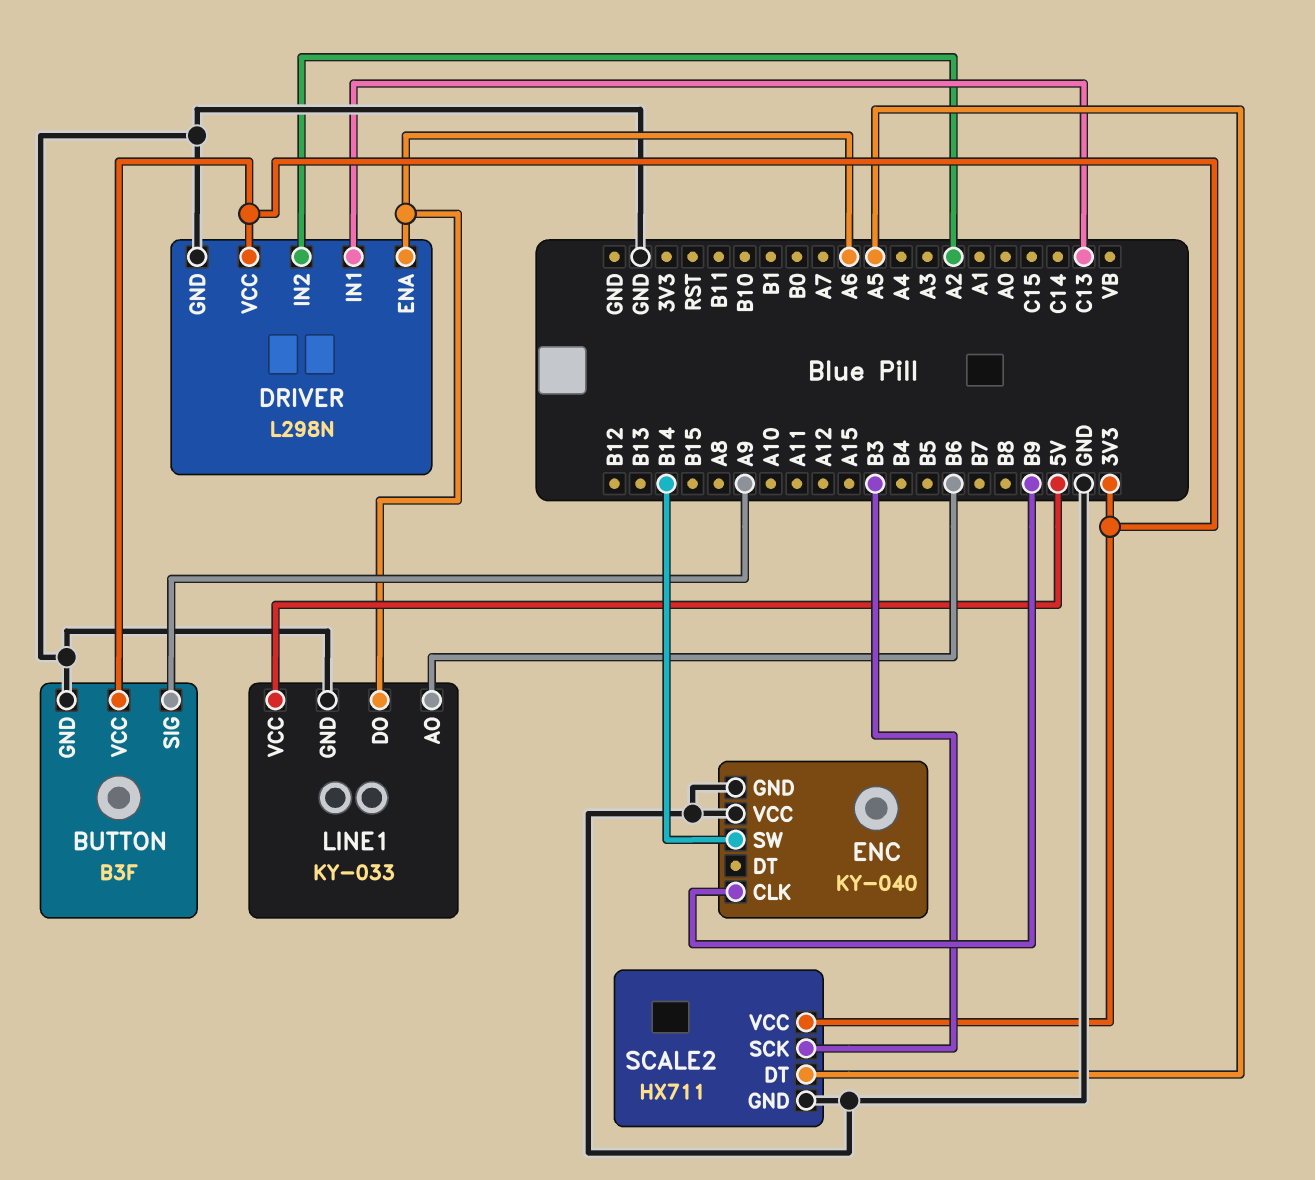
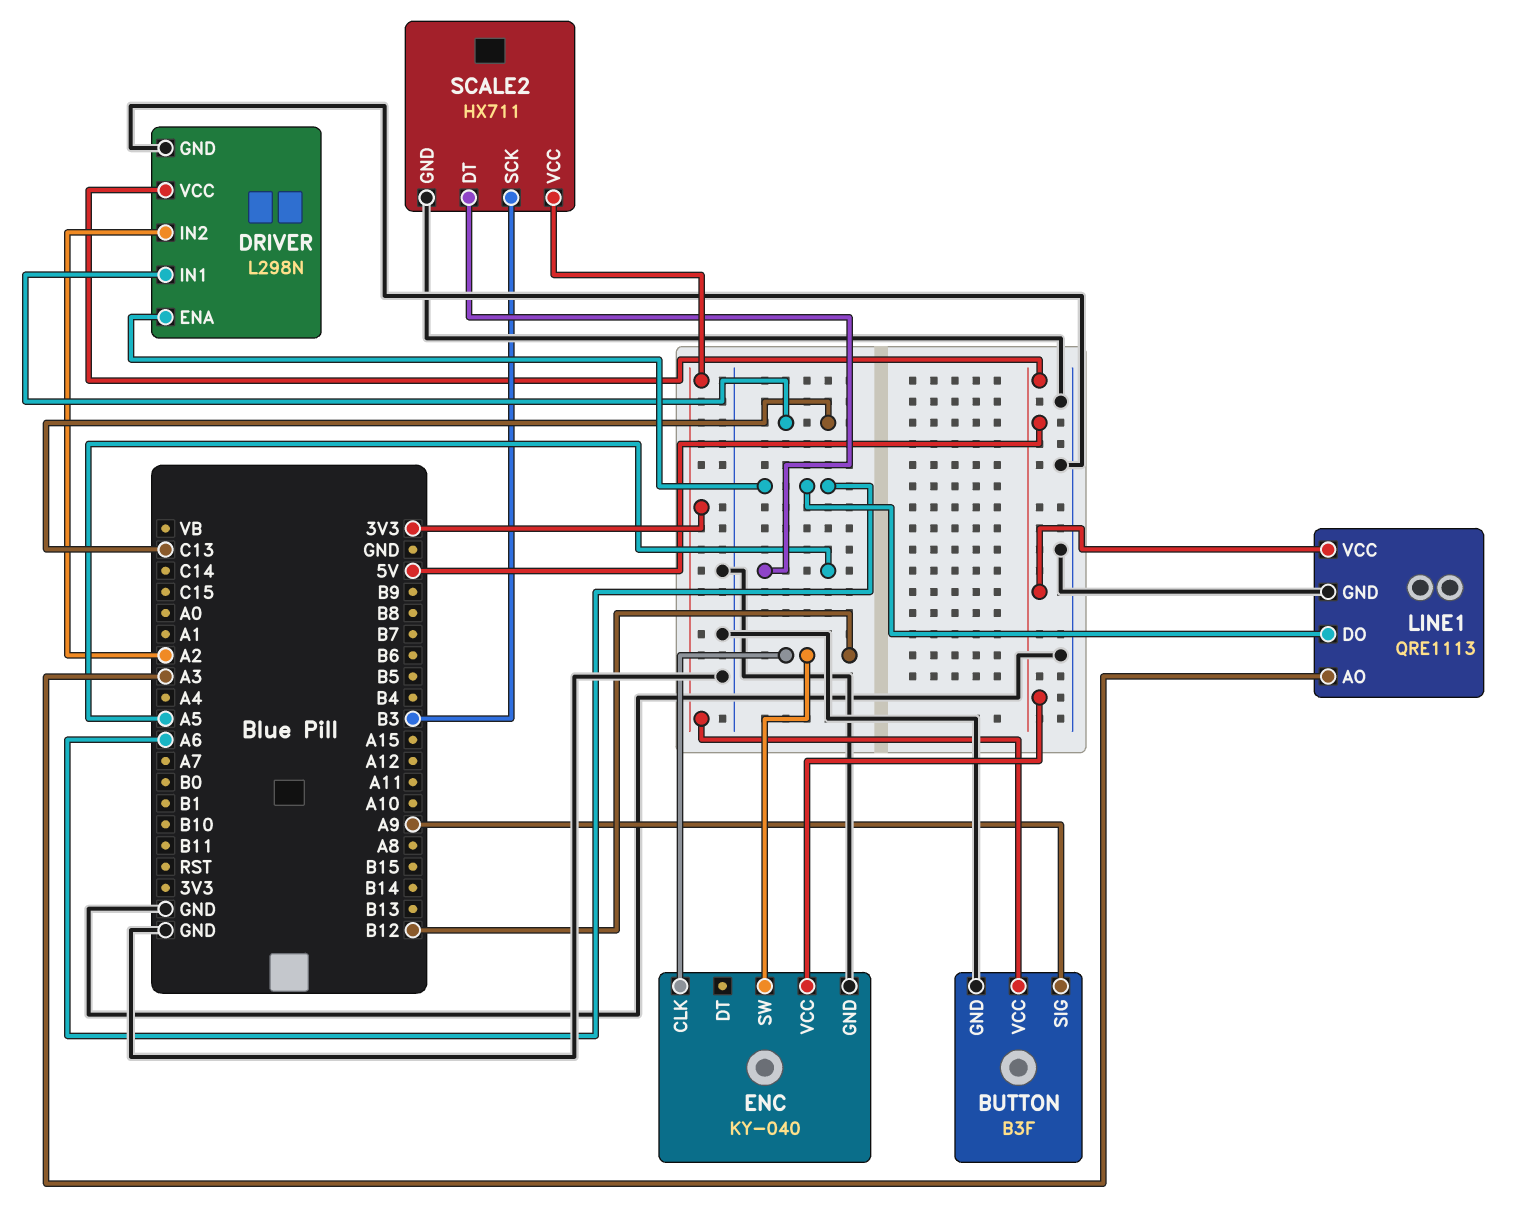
DRIVER pin VCC: 3V3 -> 5V
ENC pin CLK: B9 -> B12
ENC pin SW: B14 -> B12
ENC pin VCC: GND -> 5V
LINE1: KY-033 -> QRE1113
LINE1 pin AO: B6 -> A3

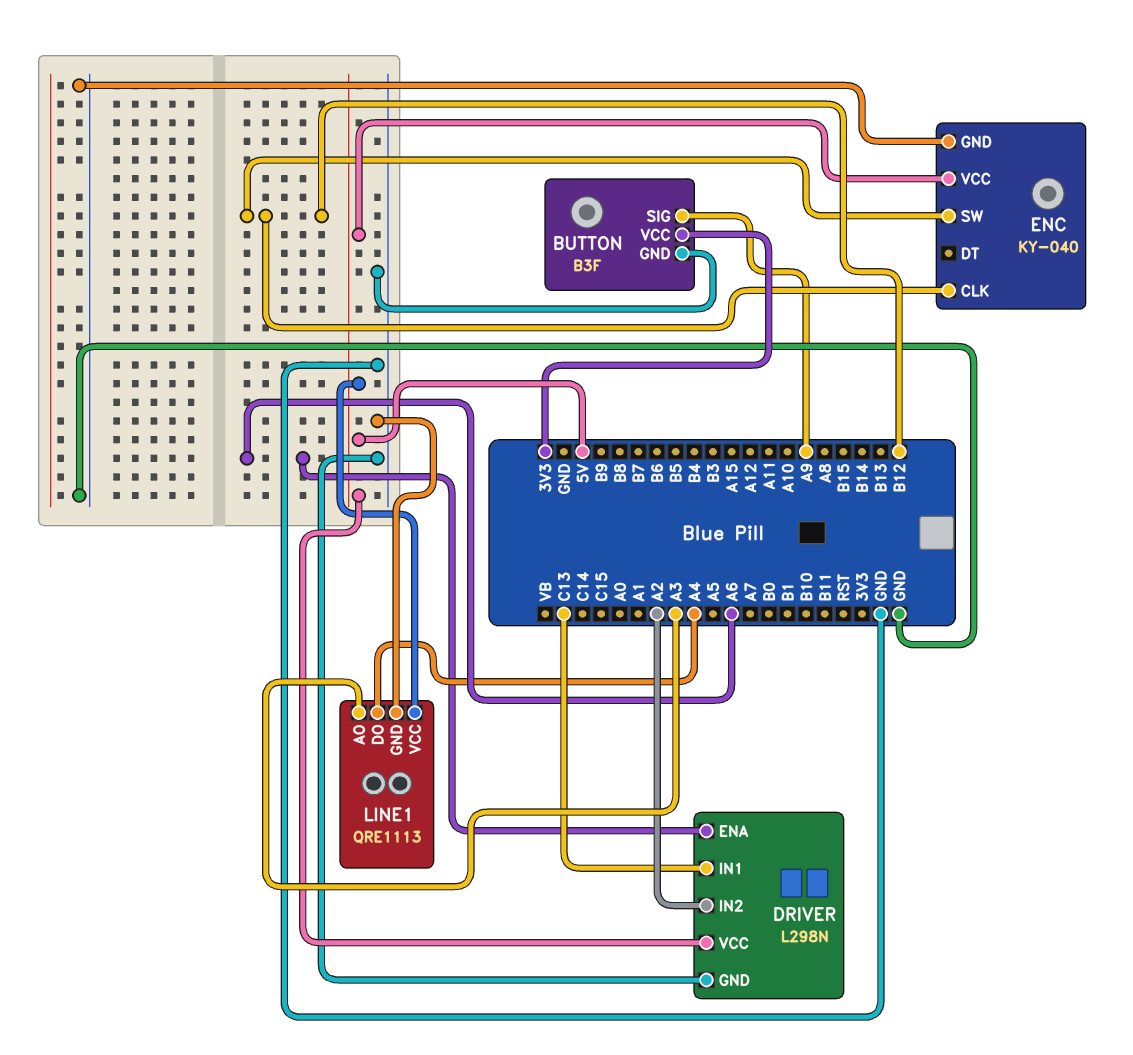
LINE1 pin DO: A6 -> A4
SCALE2: HX711 -> none
SCALE2 pin DT: A5 -> none
SCALE2 pin GND: GND -> none
SCALE2 pin SCK: B3 -> none
SCALE2 pin VCC: 3V3 -> none

